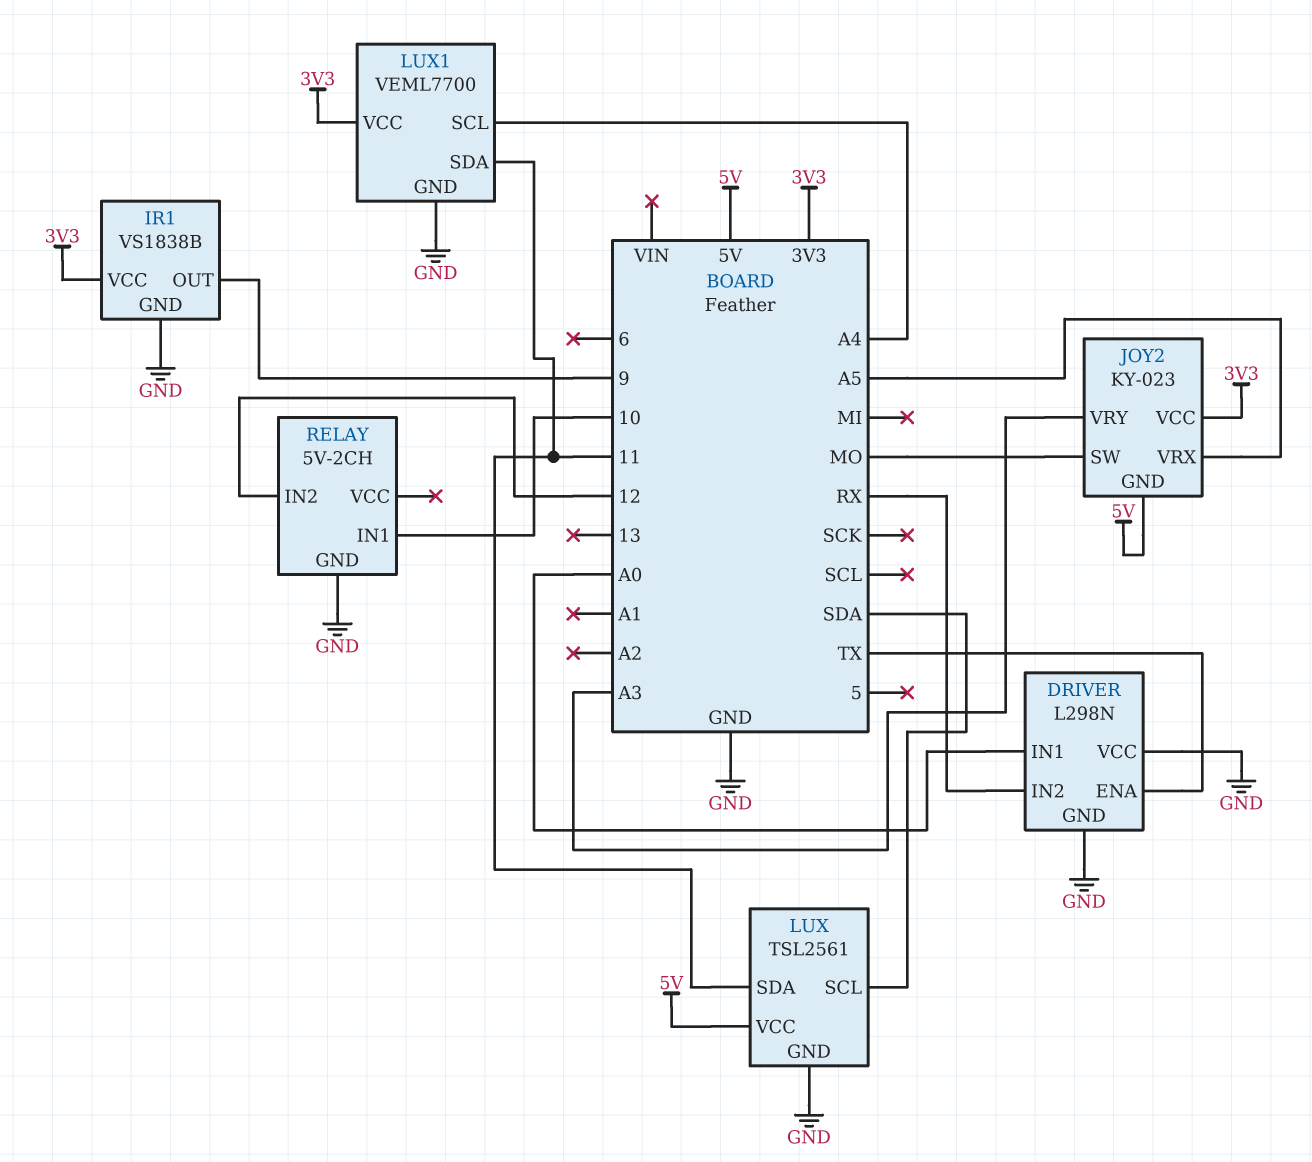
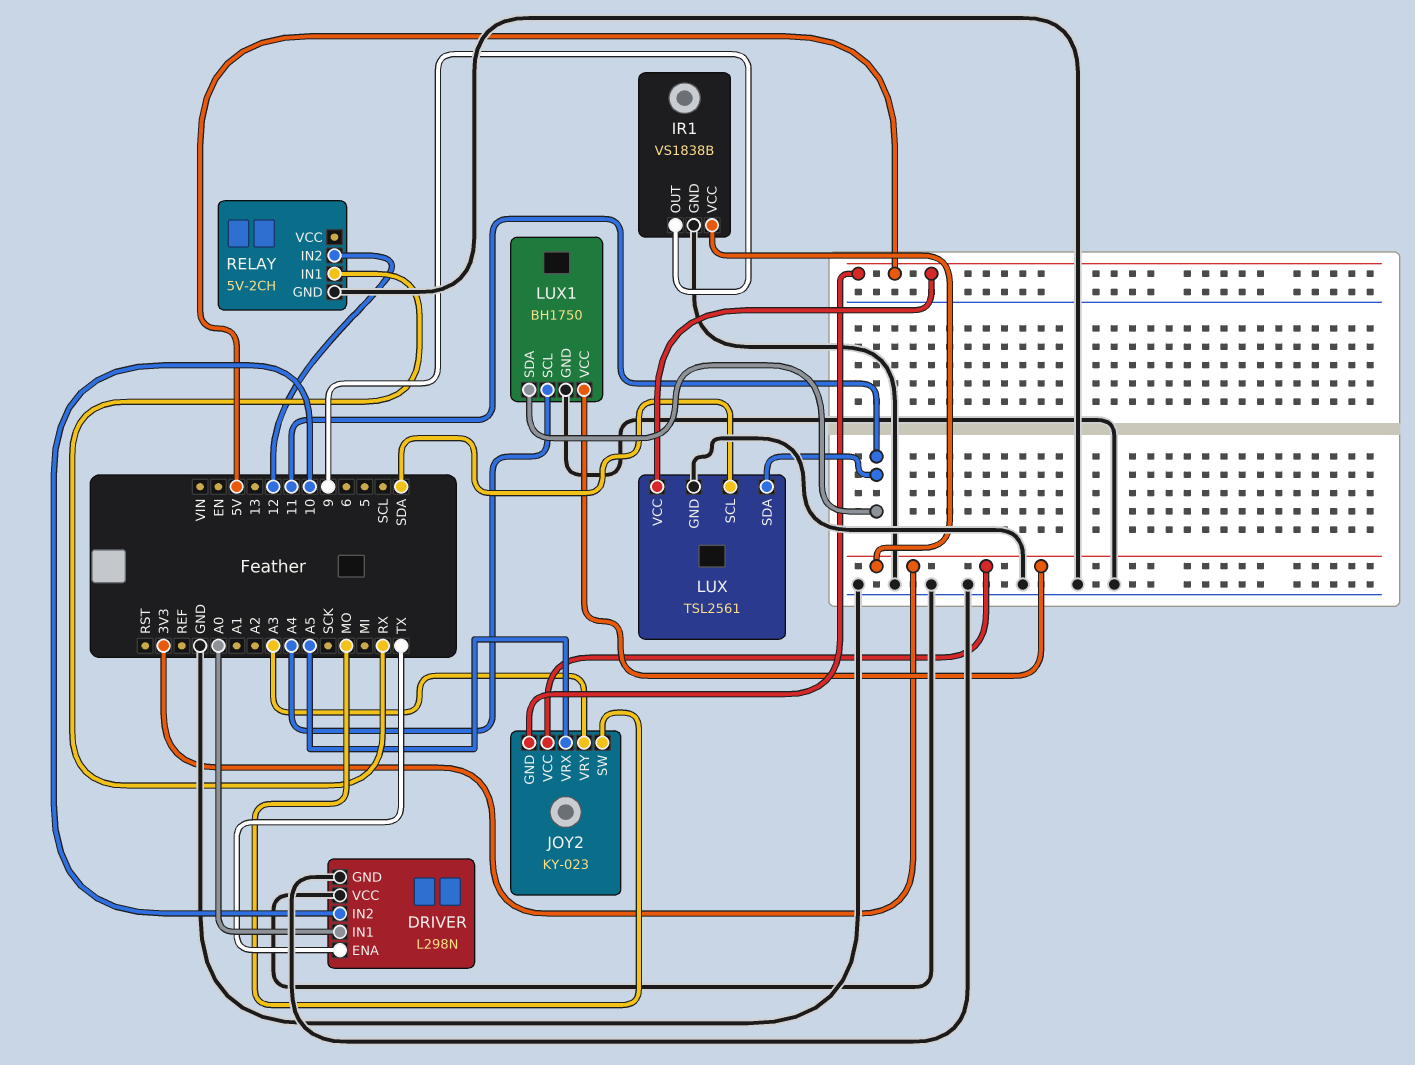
DRIVER pin IN2: RX -> 10
LUX1: VEML7700 -> BH1750
RELAY pin IN1: 10 -> RX

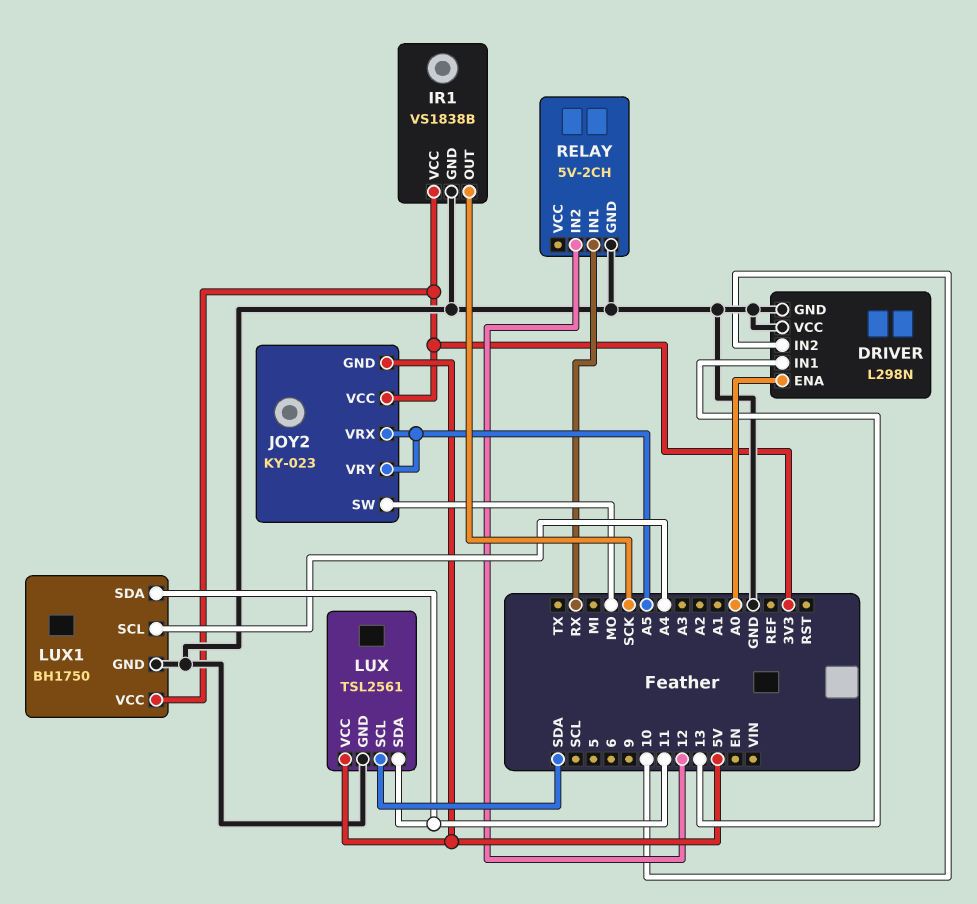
DRIVER pin ENA: TX -> A0
DRIVER pin IN1: A0 -> 13
IR1 pin OUT: 9 -> SCK
JOY2 pin VRY: A3 -> A5

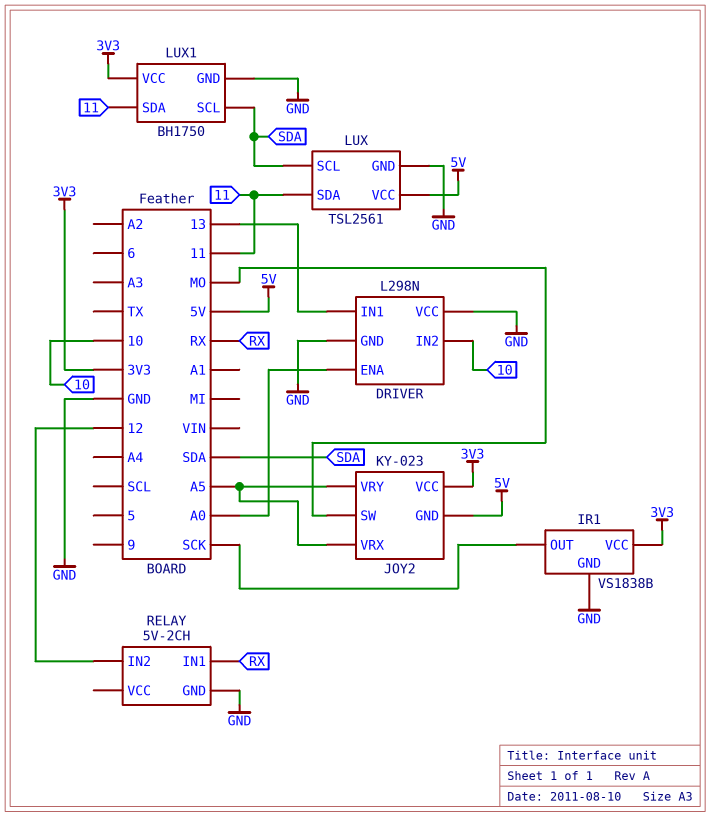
LUX1 pin SCL: A4 -> SDA

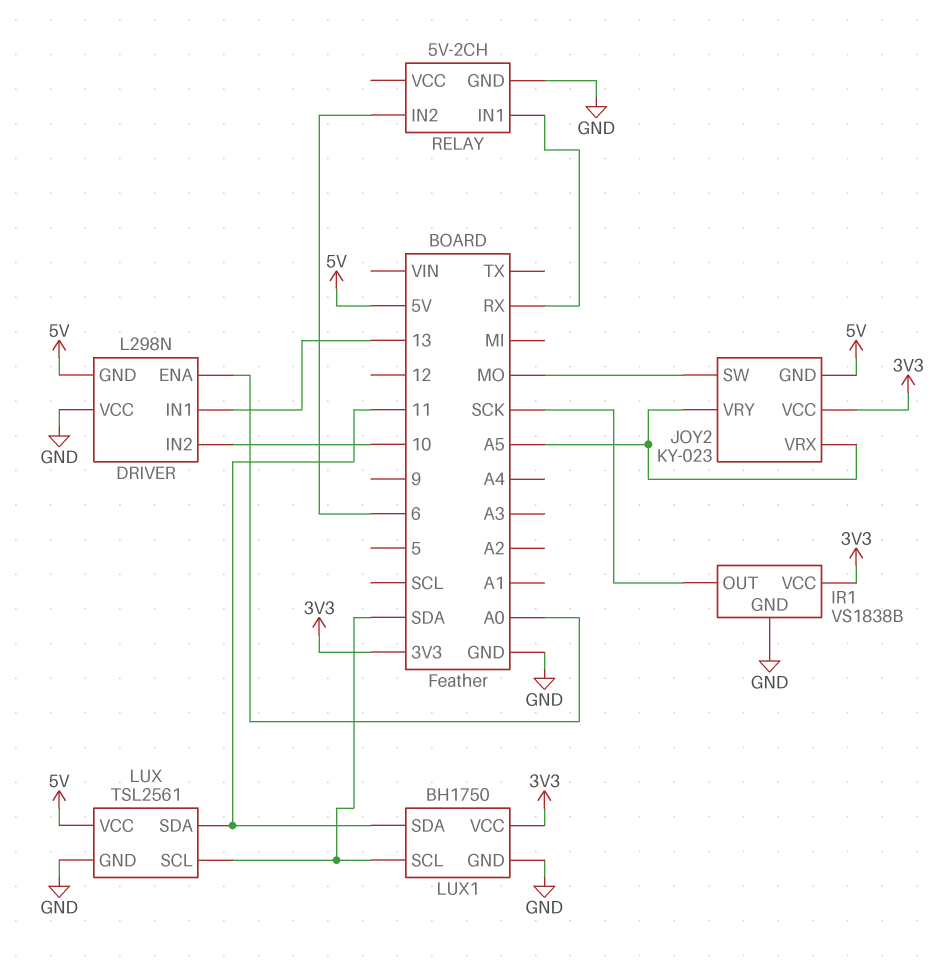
DRIVER pin GND: GND -> 5V
RELAY pin IN2: 12 -> 6

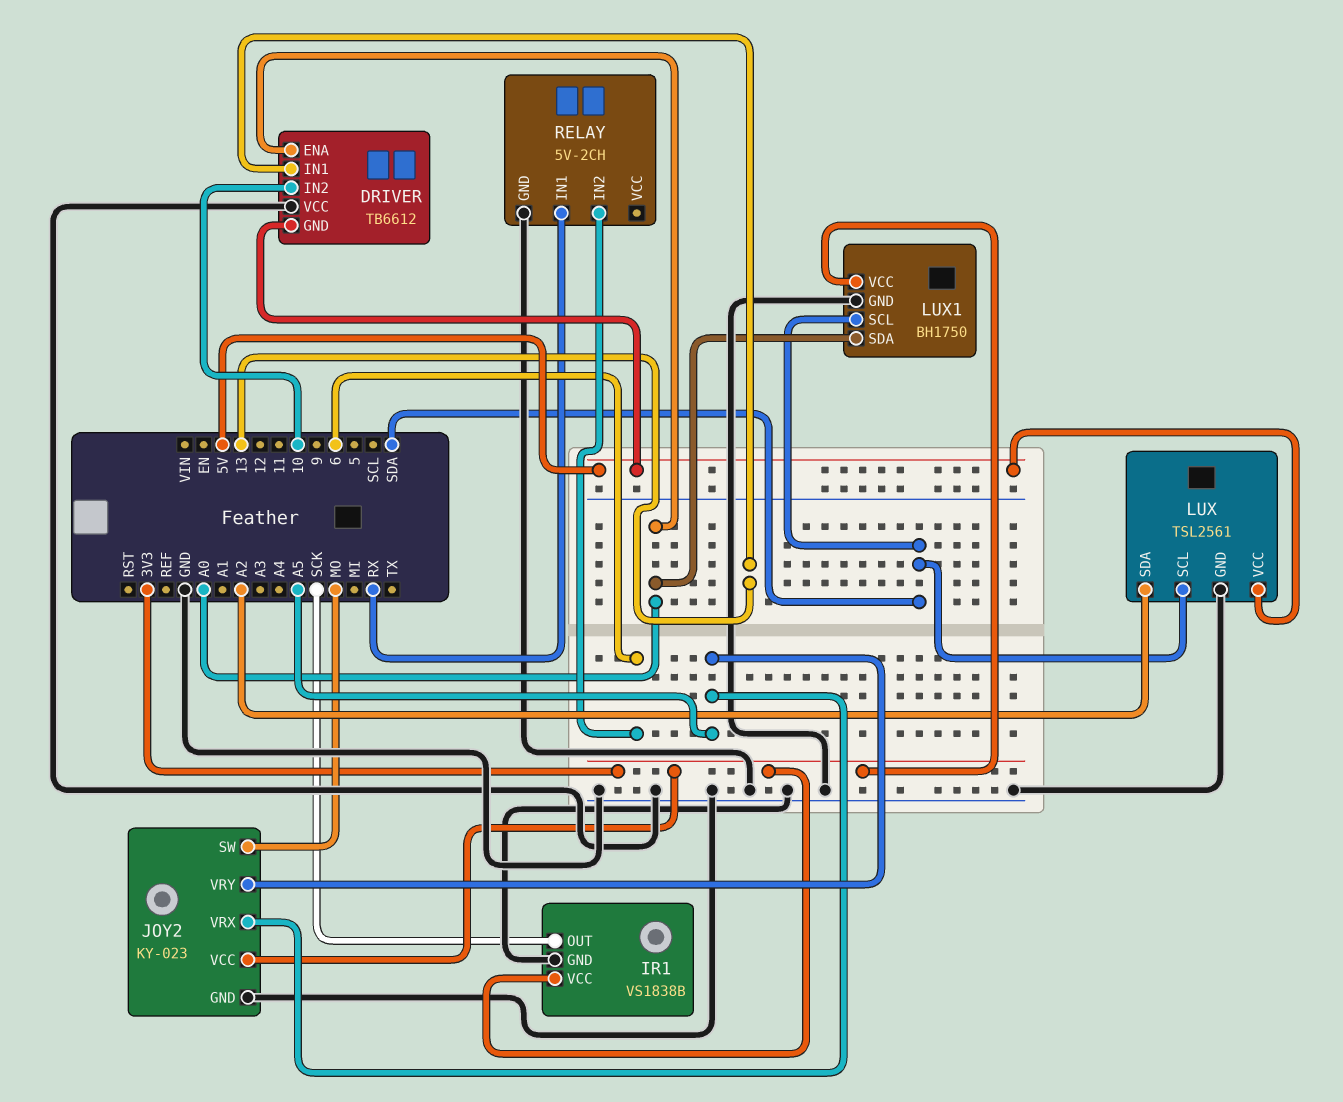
DRIVER: L298N -> TB6612
JOY2 pin GND: 5V -> GND
LUX pin SDA: 11 -> A2
LUX1 pin SDA: 11 -> A0

